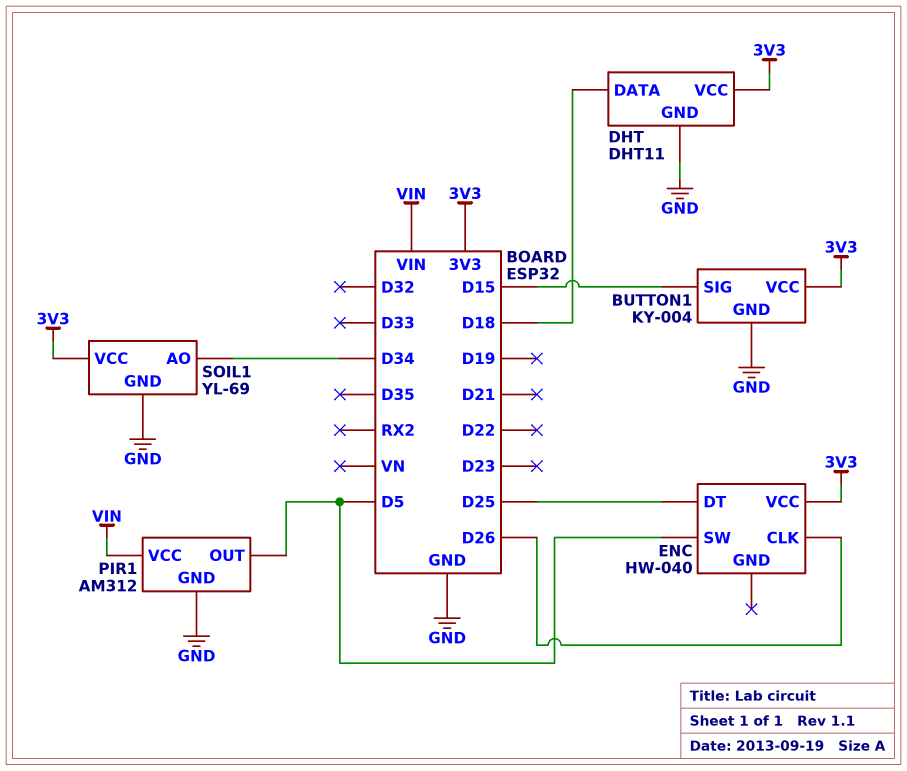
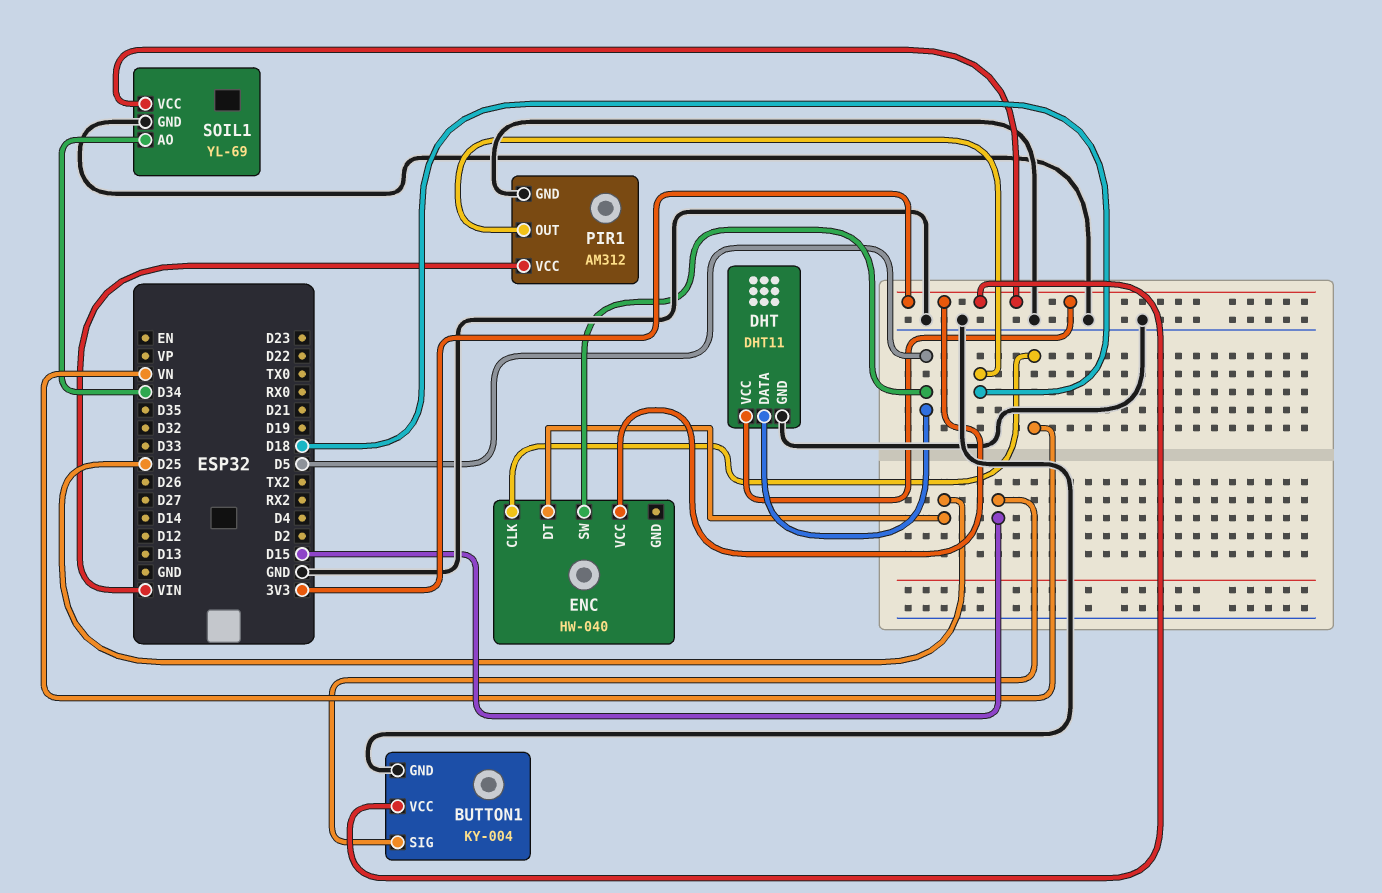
DHT pin DATA: D18 -> D5
ENC pin CLK: D26 -> VN
PIR1 pin OUT: D5 -> D18

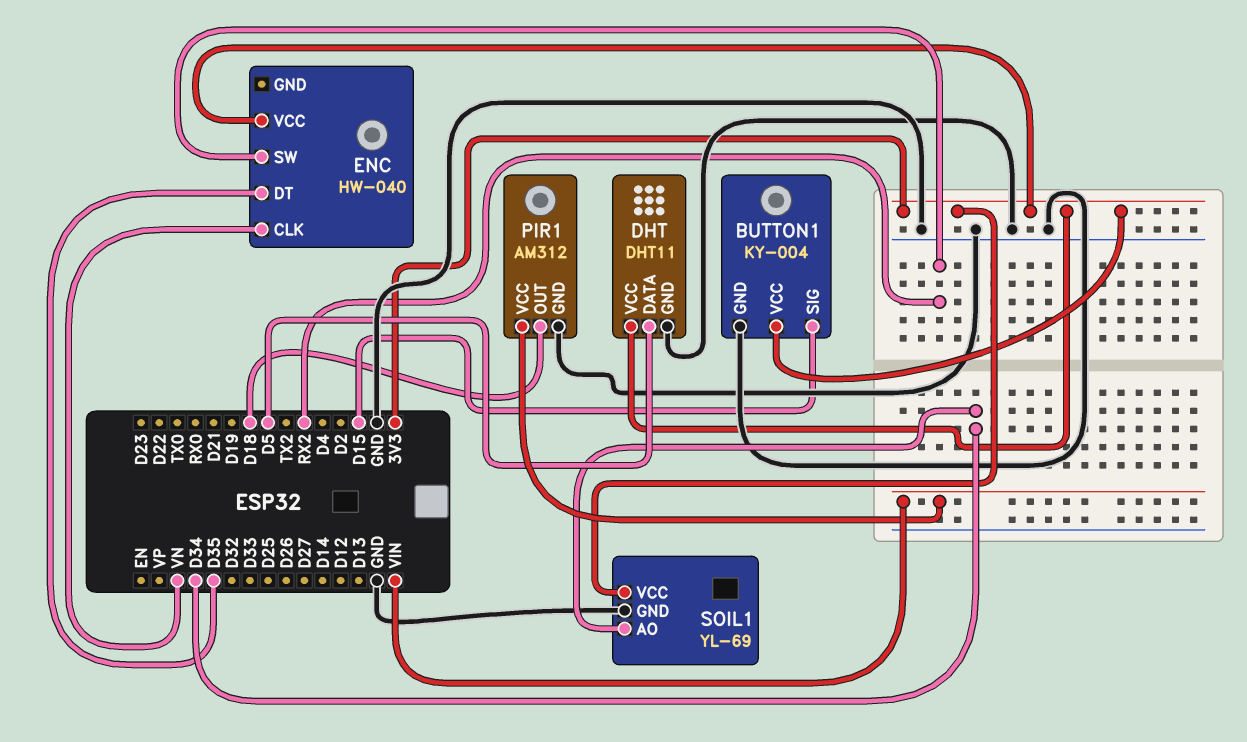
ENC pin DT: D25 -> D35
ENC pin SW: D5 -> RX2

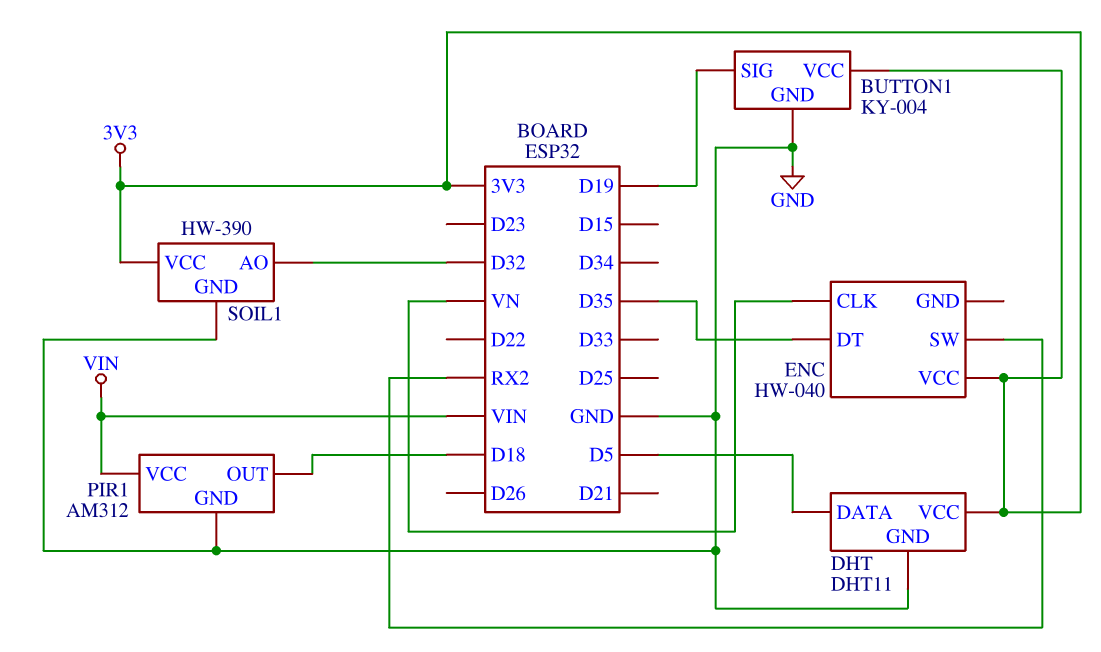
BUTTON1 pin SIG: D15 -> D19
SOIL1: YL-69 -> HW-390
SOIL1 pin AO: D34 -> D32

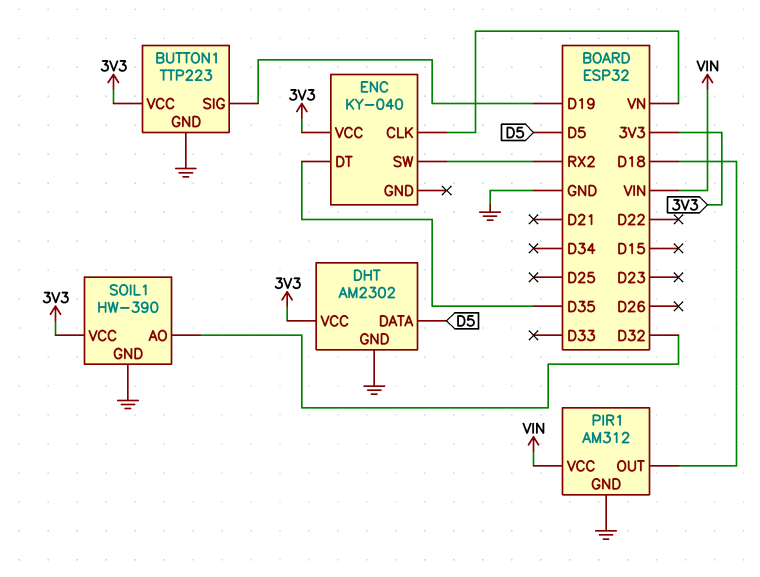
BUTTON1: KY-004 -> TTP223
DHT: DHT11 -> AM2302
ENC: HW-040 -> KY-040

